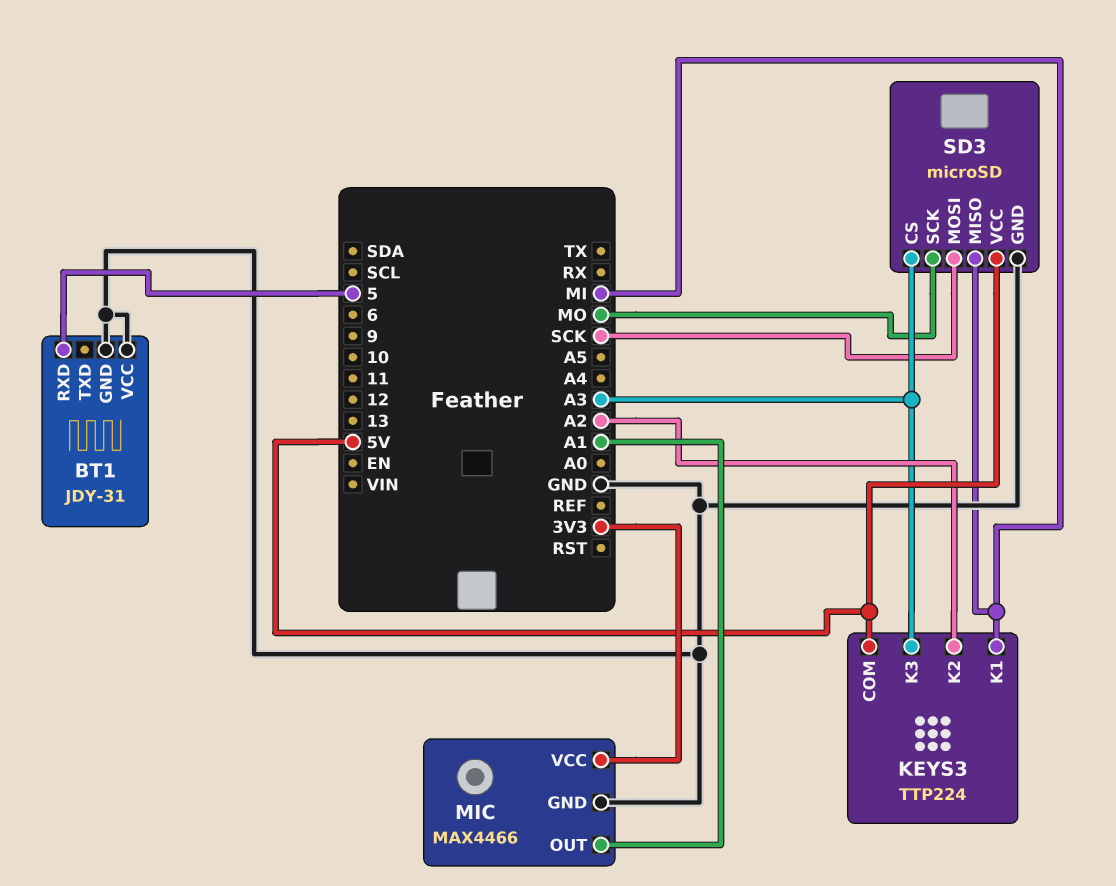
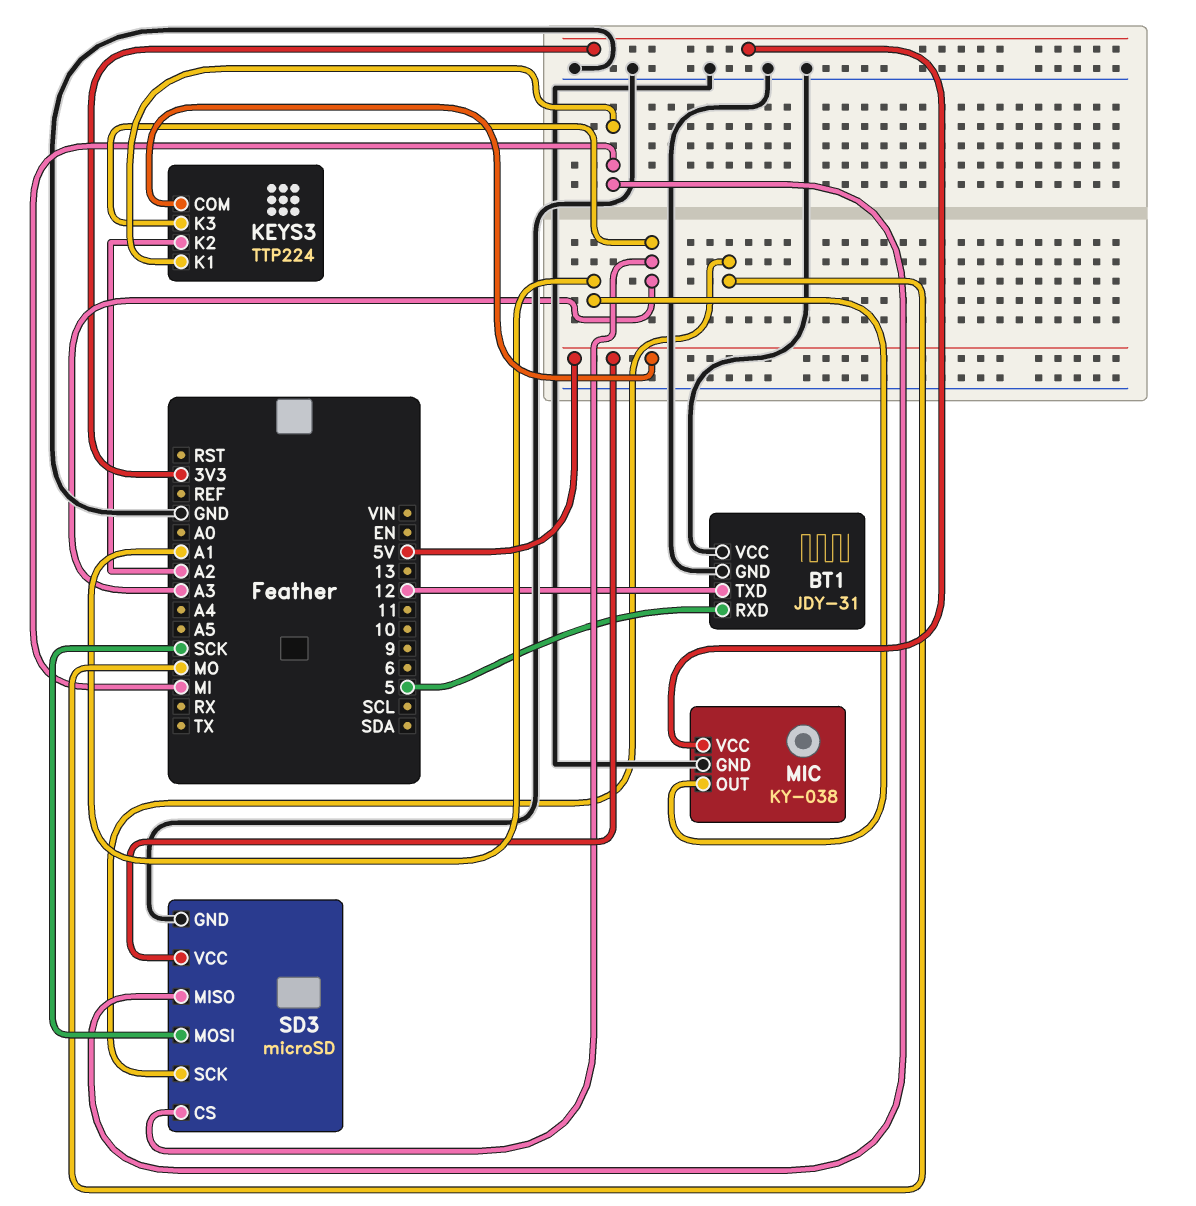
BT1 pin TXD: none -> 12
MIC: MAX4466 -> KY-038

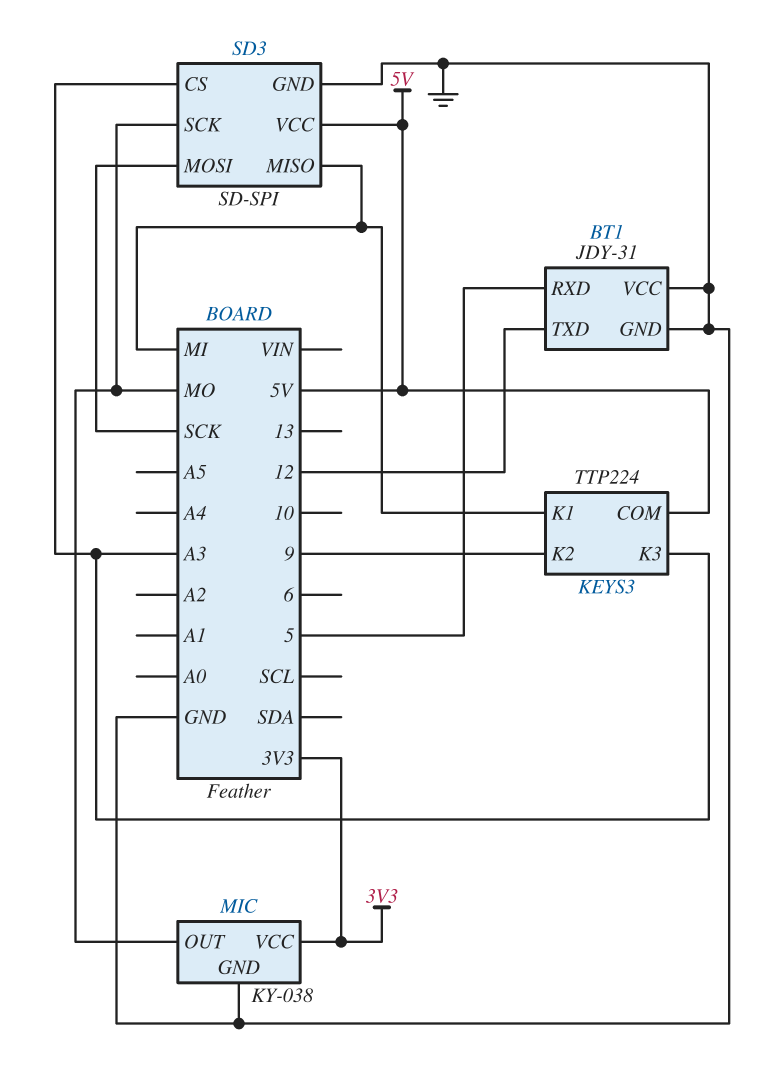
KEYS3 pin K2: A2 -> 9
MIC pin OUT: A1 -> MO
SD3: microSD -> SD-SPI

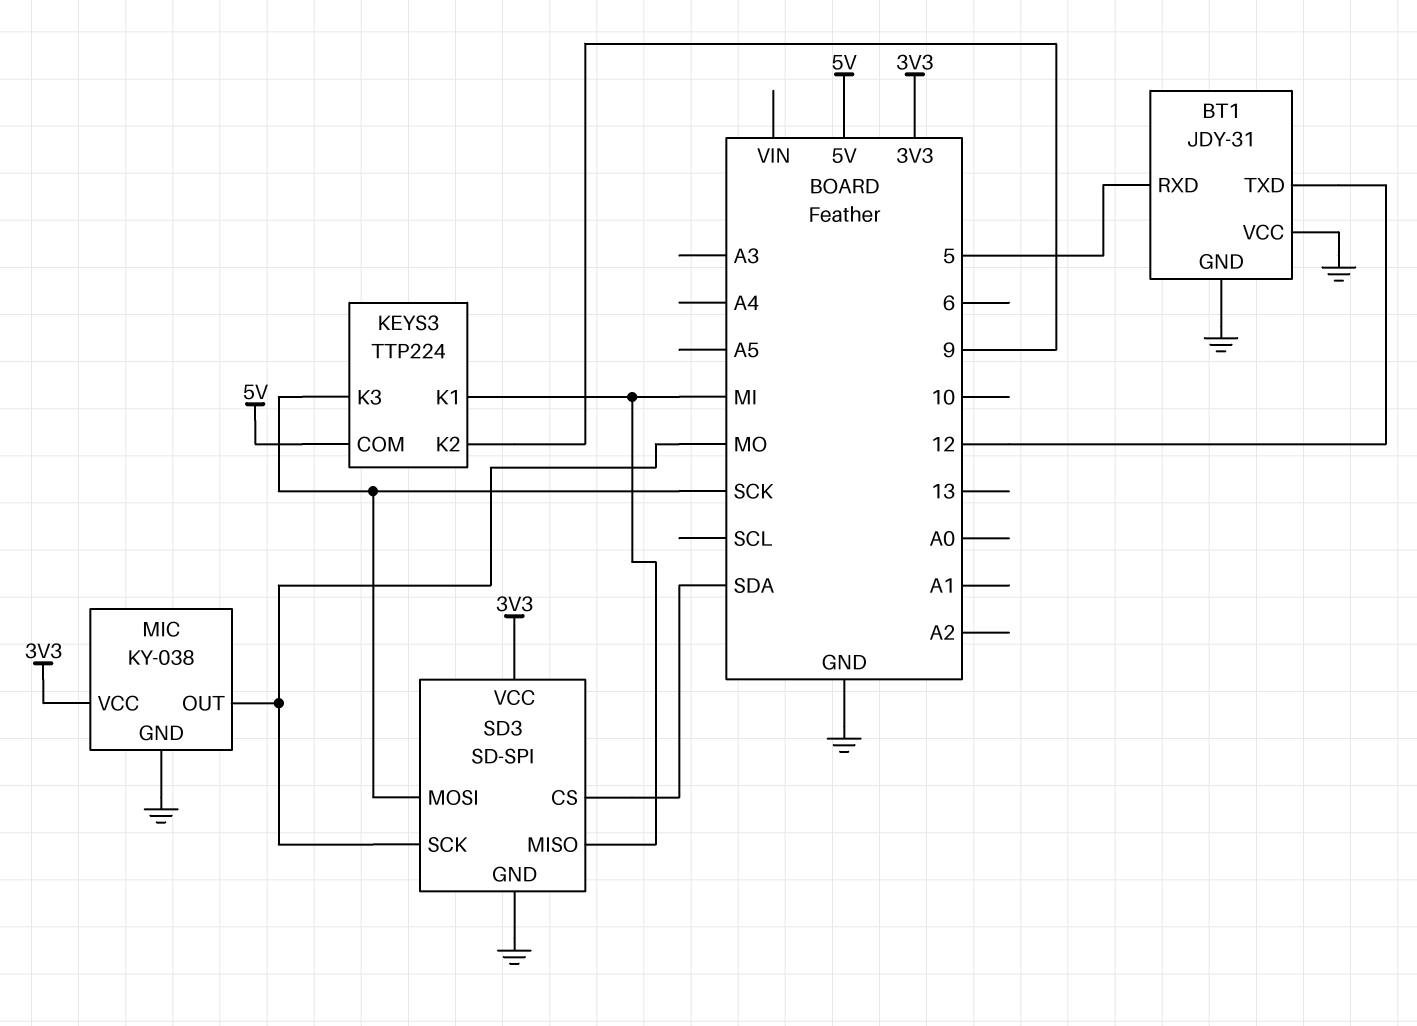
KEYS3 pin K3: A3 -> SCK
SD3 pin CS: A3 -> SDA
SD3 pin VCC: 5V -> 3V3

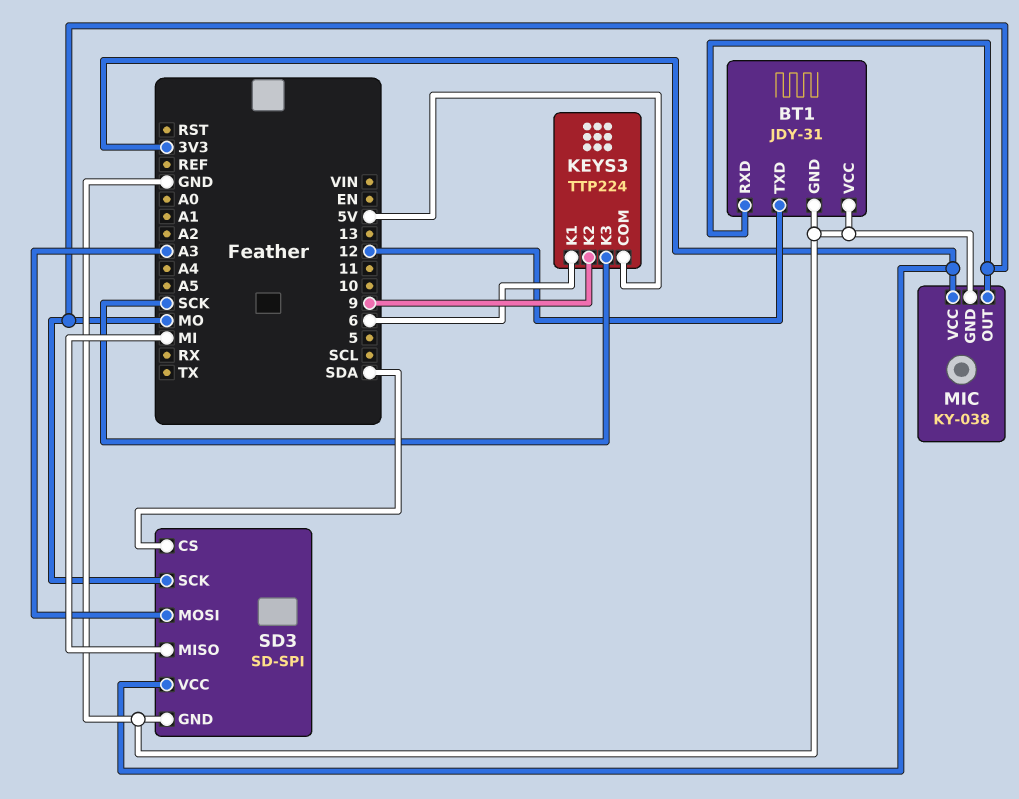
BT1 pin RXD: 5 -> MO
KEYS3 pin K1: MI -> 6
SD3 pin MOSI: SCK -> A3

